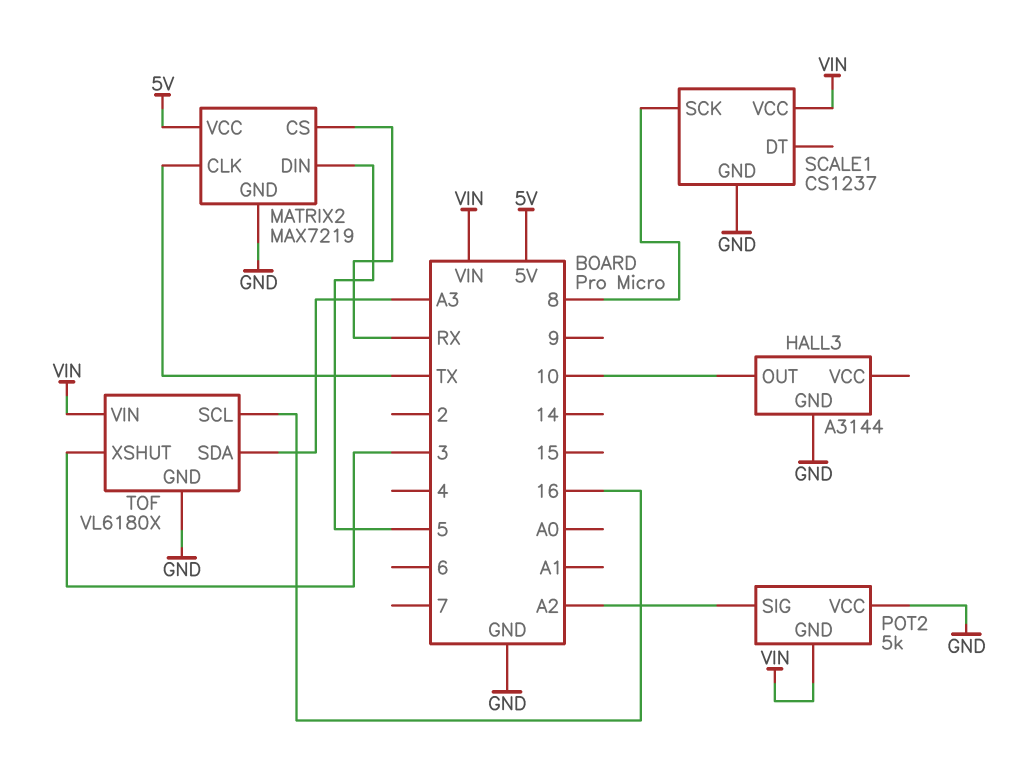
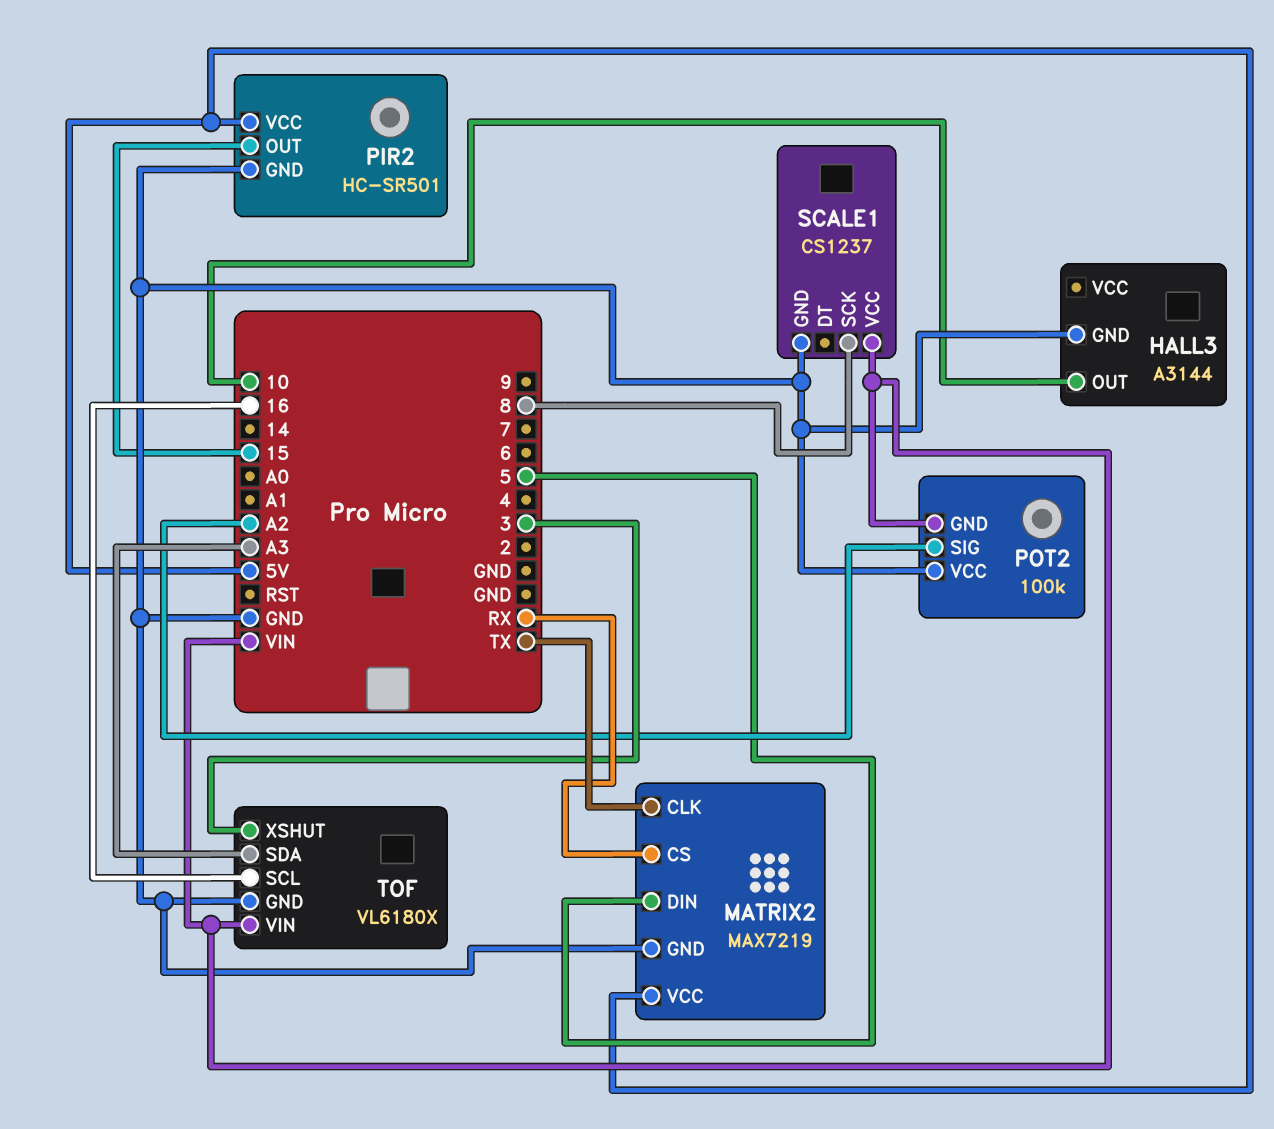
PIR2: none -> HC-SR501
PIR2 pin GND: none -> GND
PIR2 pin OUT: none -> 15
PIR2 pin VCC: none -> 5V
POT2: 5k -> 100k

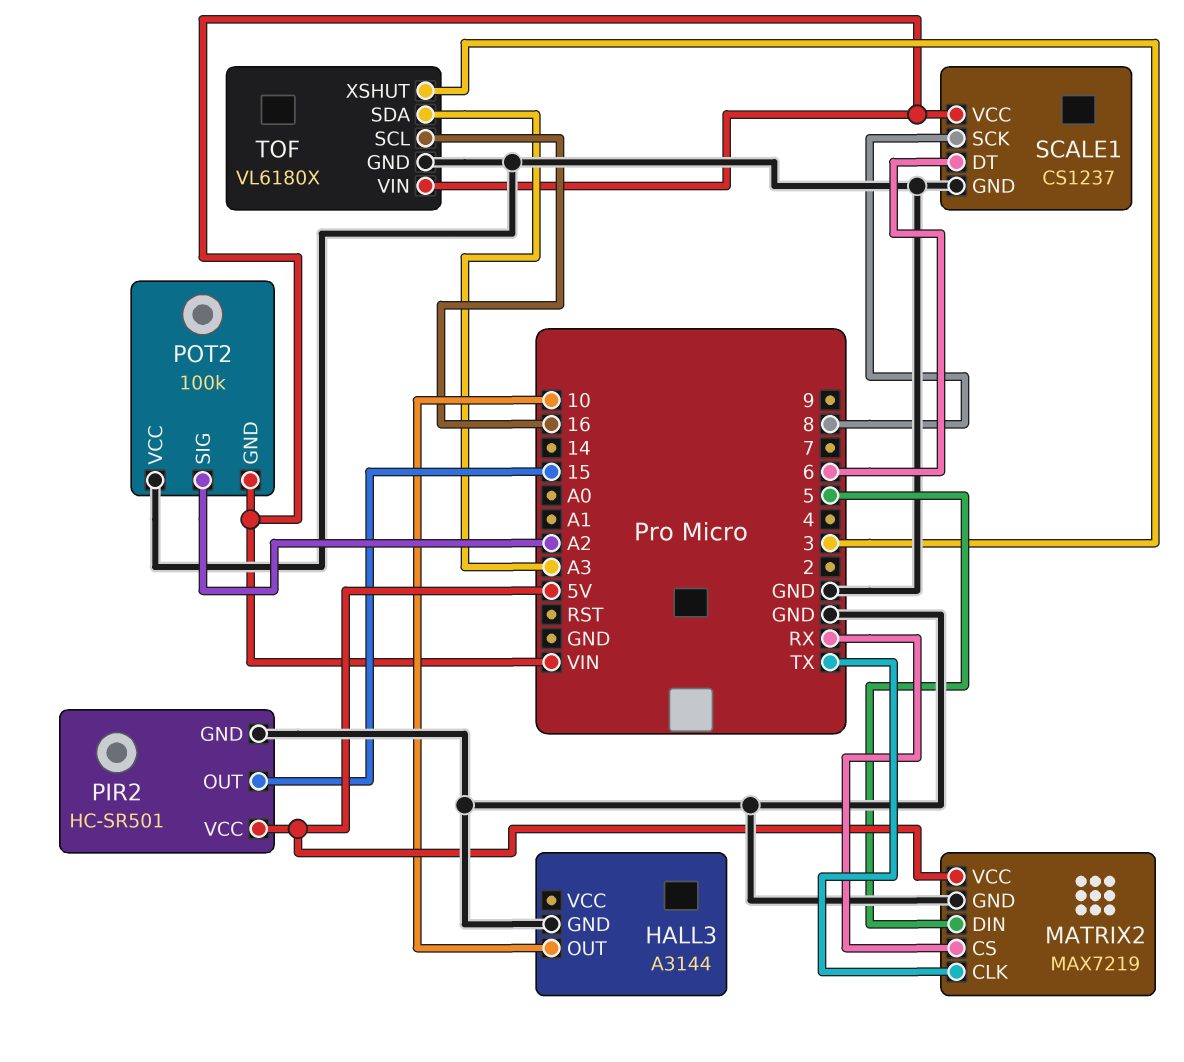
SCALE1 pin DT: none -> 6

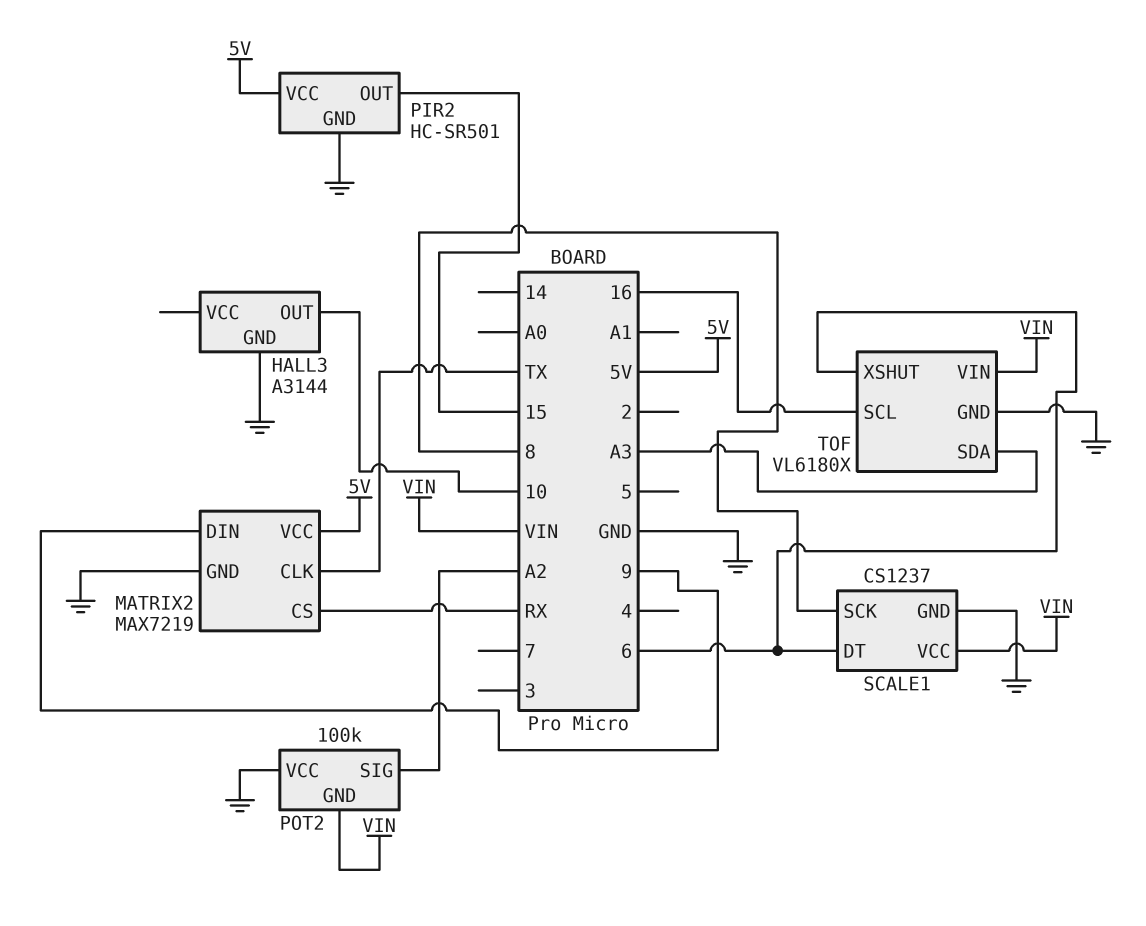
MATRIX2 pin DIN: 5 -> 9
TOF pin XSHUT: 3 -> 6

